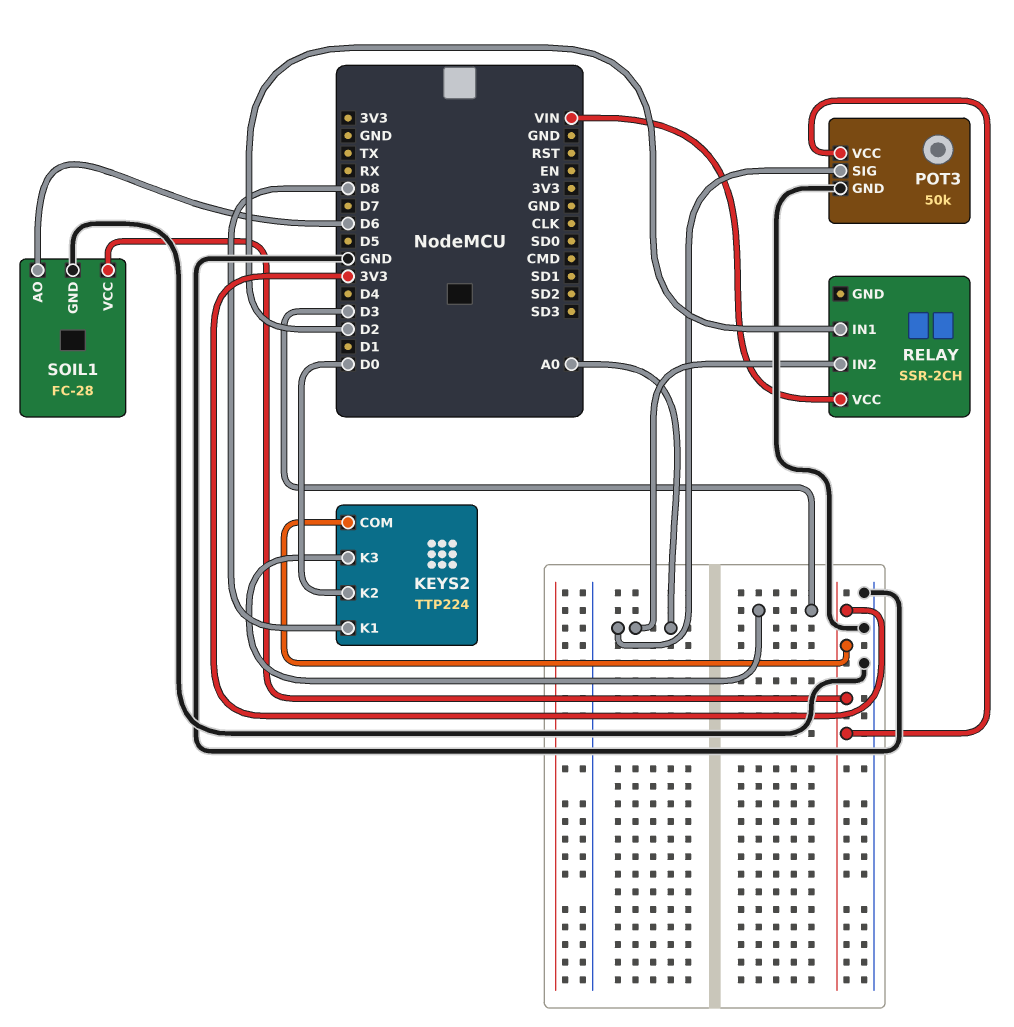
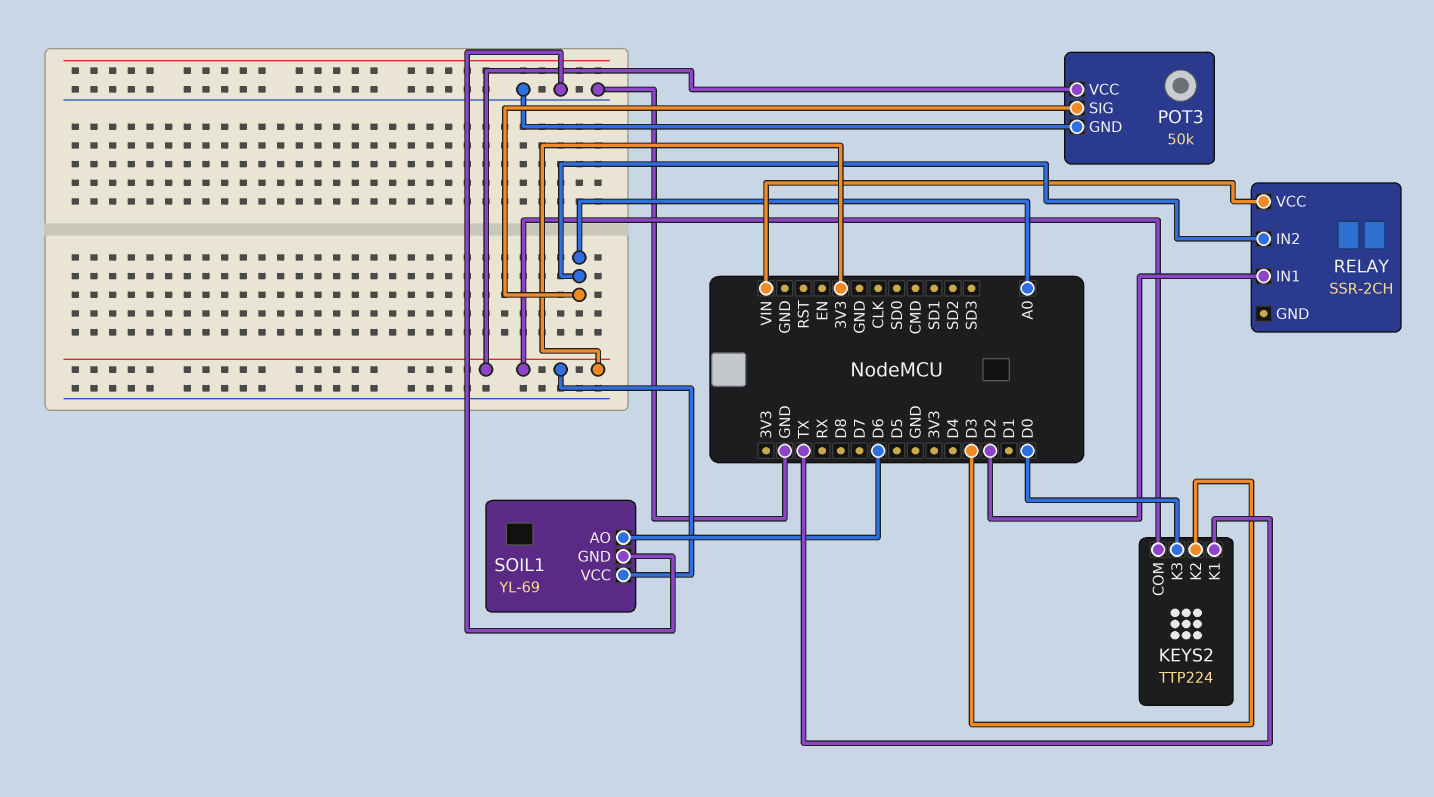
KEYS2 pin K1: D8 -> TX
KEYS2 pin K2: D0 -> D3
KEYS2 pin K3: D3 -> D0
SOIL1: FC-28 -> YL-69

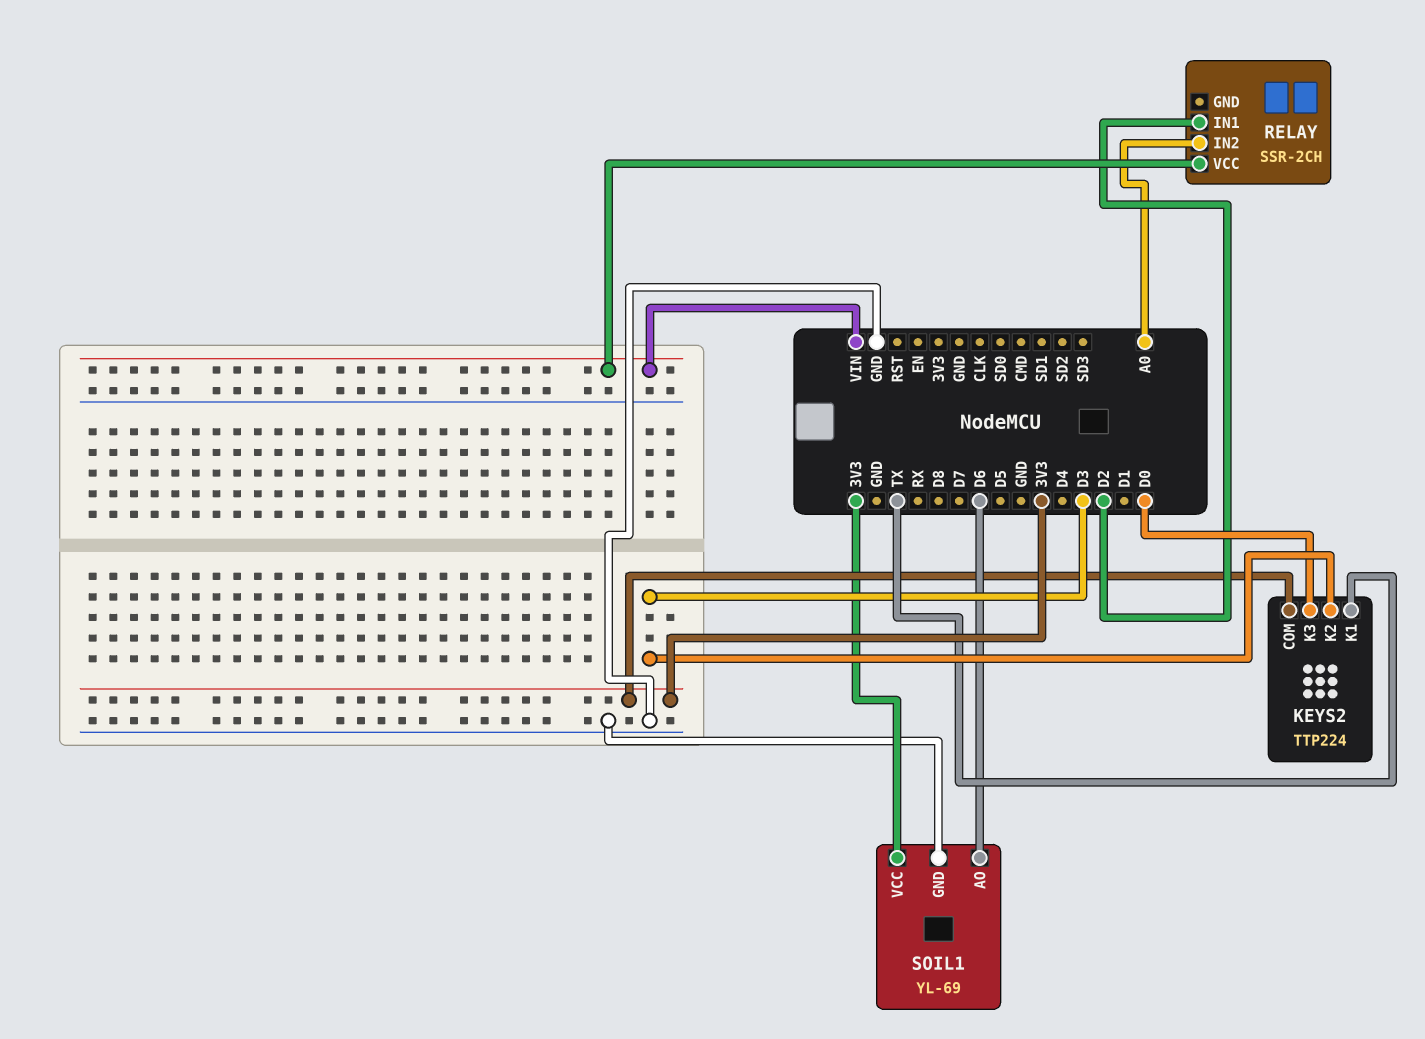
POT3: 50k -> none
POT3 pin GND: GND -> none
POT3 pin SIG: A0 -> none
POT3 pin VCC: 3V3 -> none

